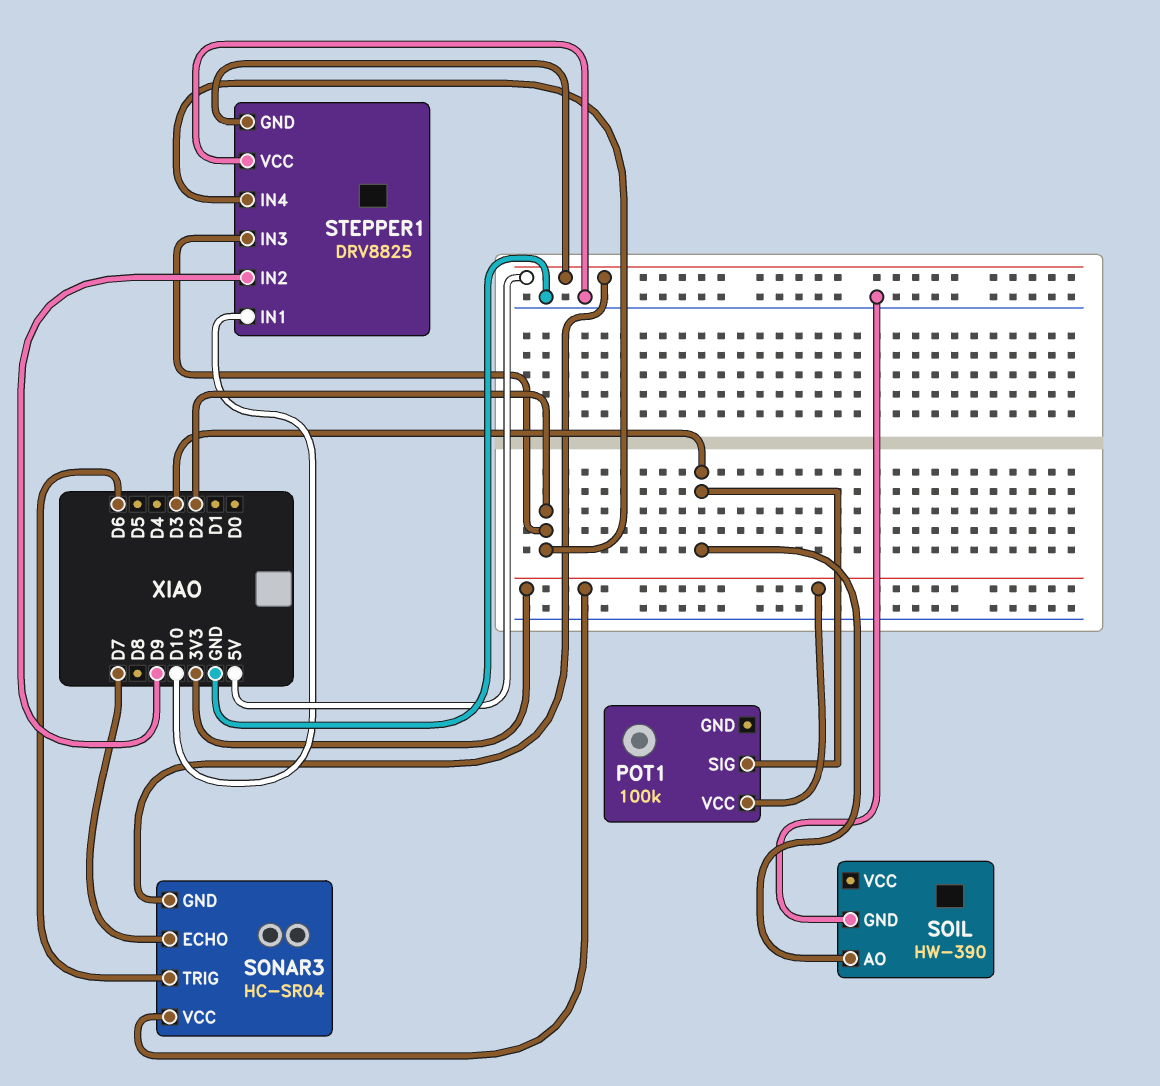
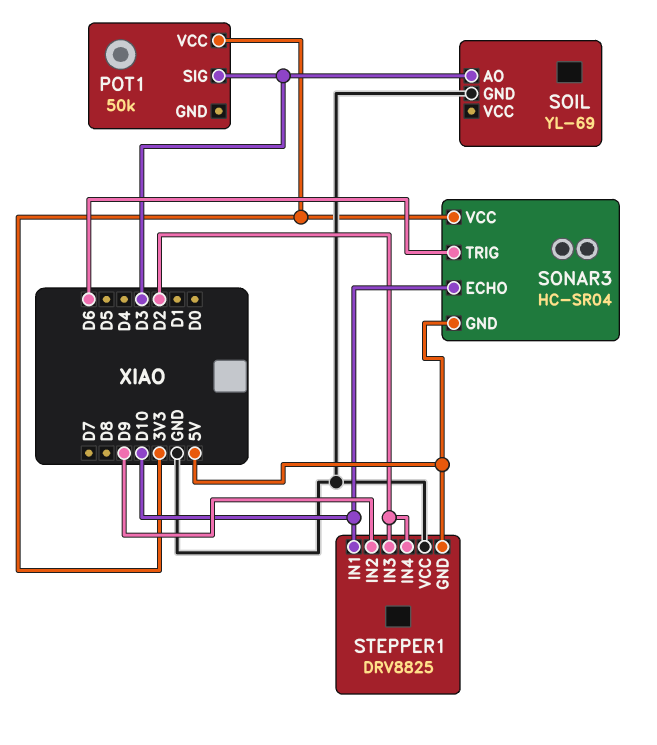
POT1: 100k -> 50k
SOIL: HW-390 -> YL-69
SONAR3 pin ECHO: D7 -> D10

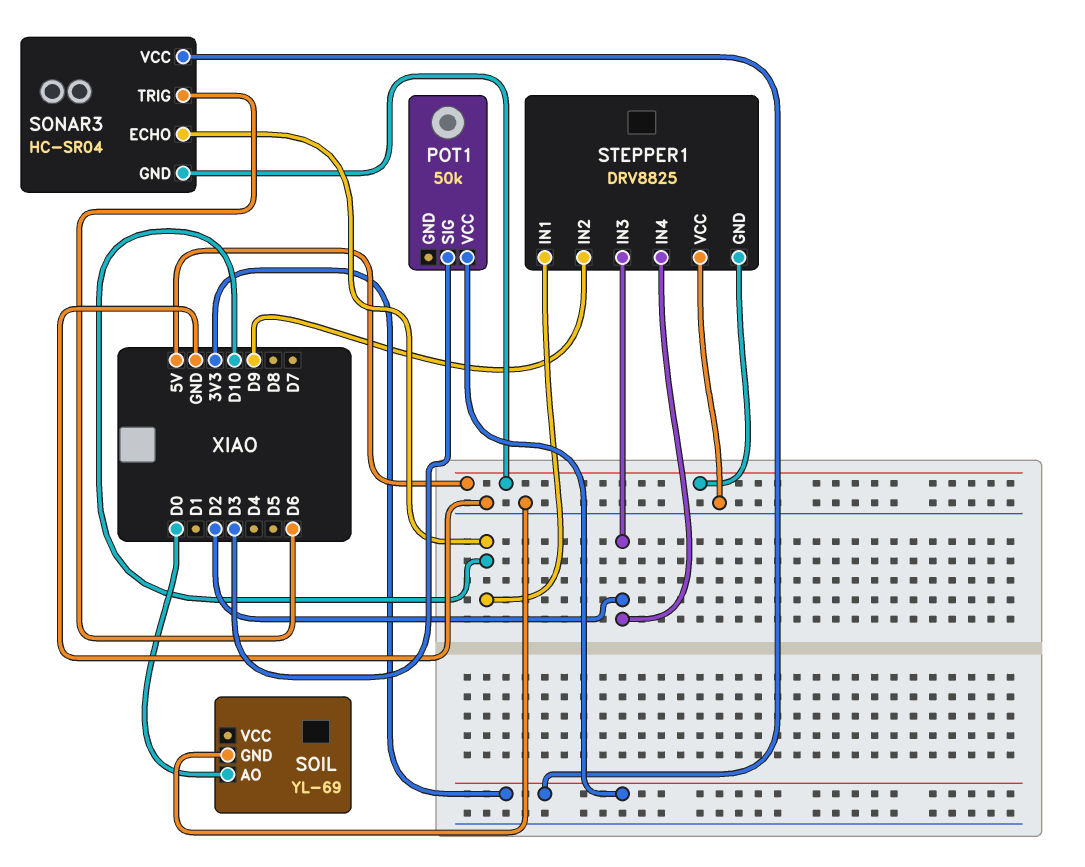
SOIL pin AO: D3 -> D0

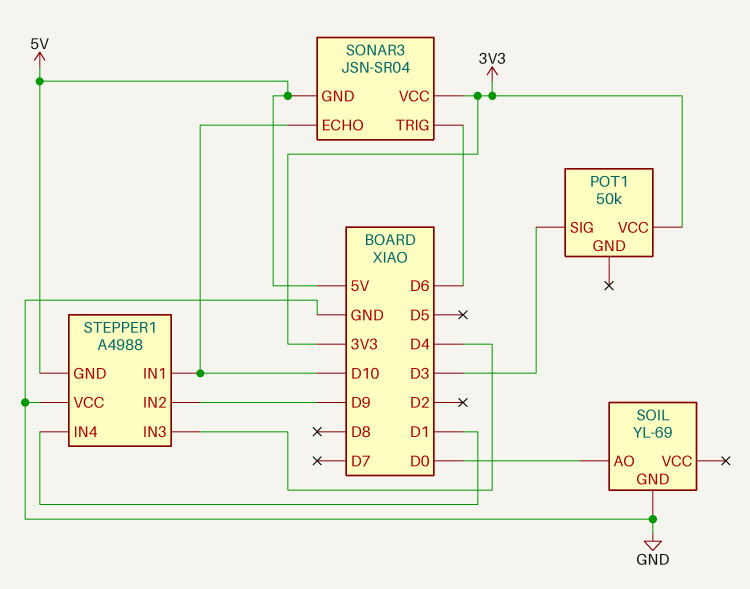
SONAR3: HC-SR04 -> JSN-SR04
STEPPER1: DRV8825 -> A4988
STEPPER1 pin IN3: D2 -> D4
STEPPER1 pin IN4: D2 -> D1

